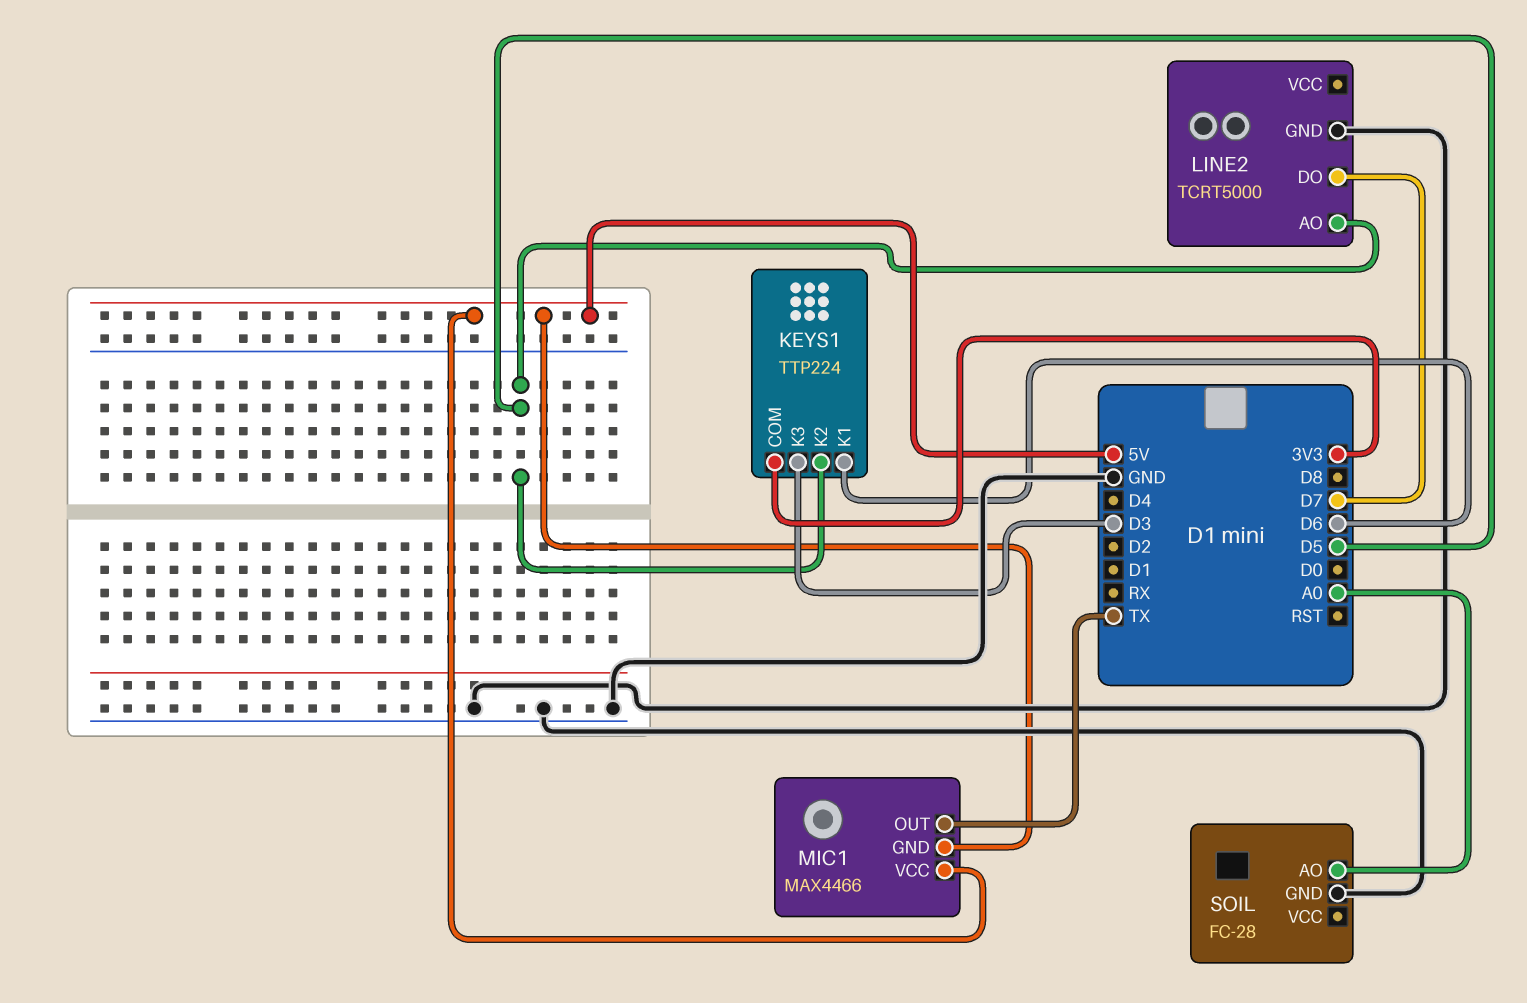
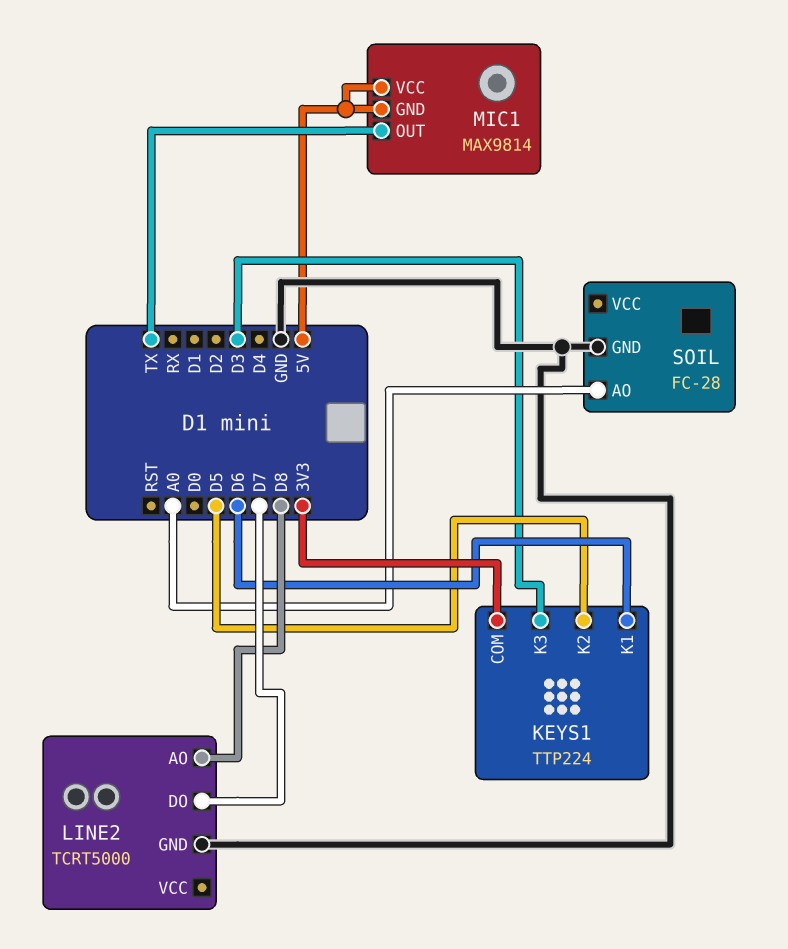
LINE2 pin AO: D5 -> D8
MIC1: MAX4466 -> MAX9814

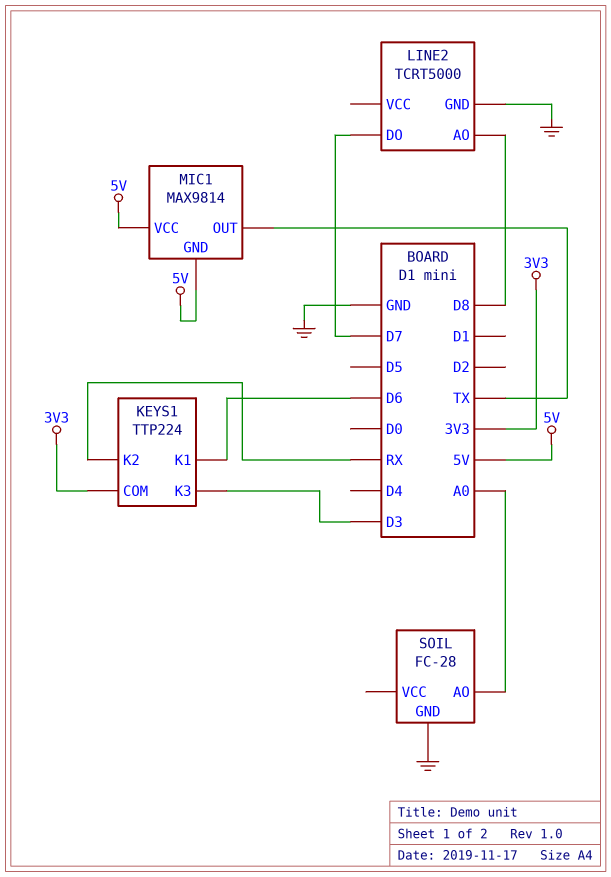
KEYS1 pin K2: D5 -> RX

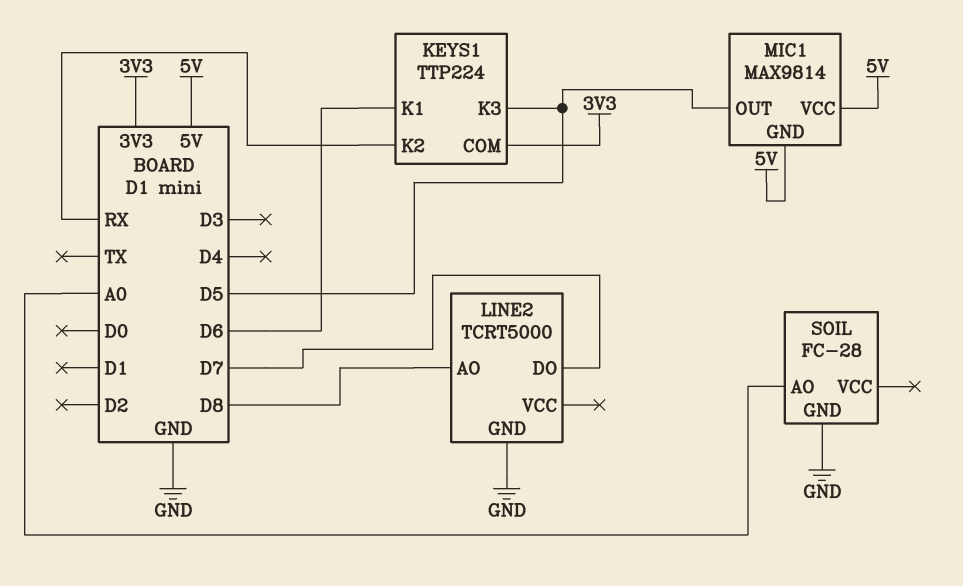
KEYS1 pin K3: D3 -> D5
MIC1 pin OUT: TX -> D5

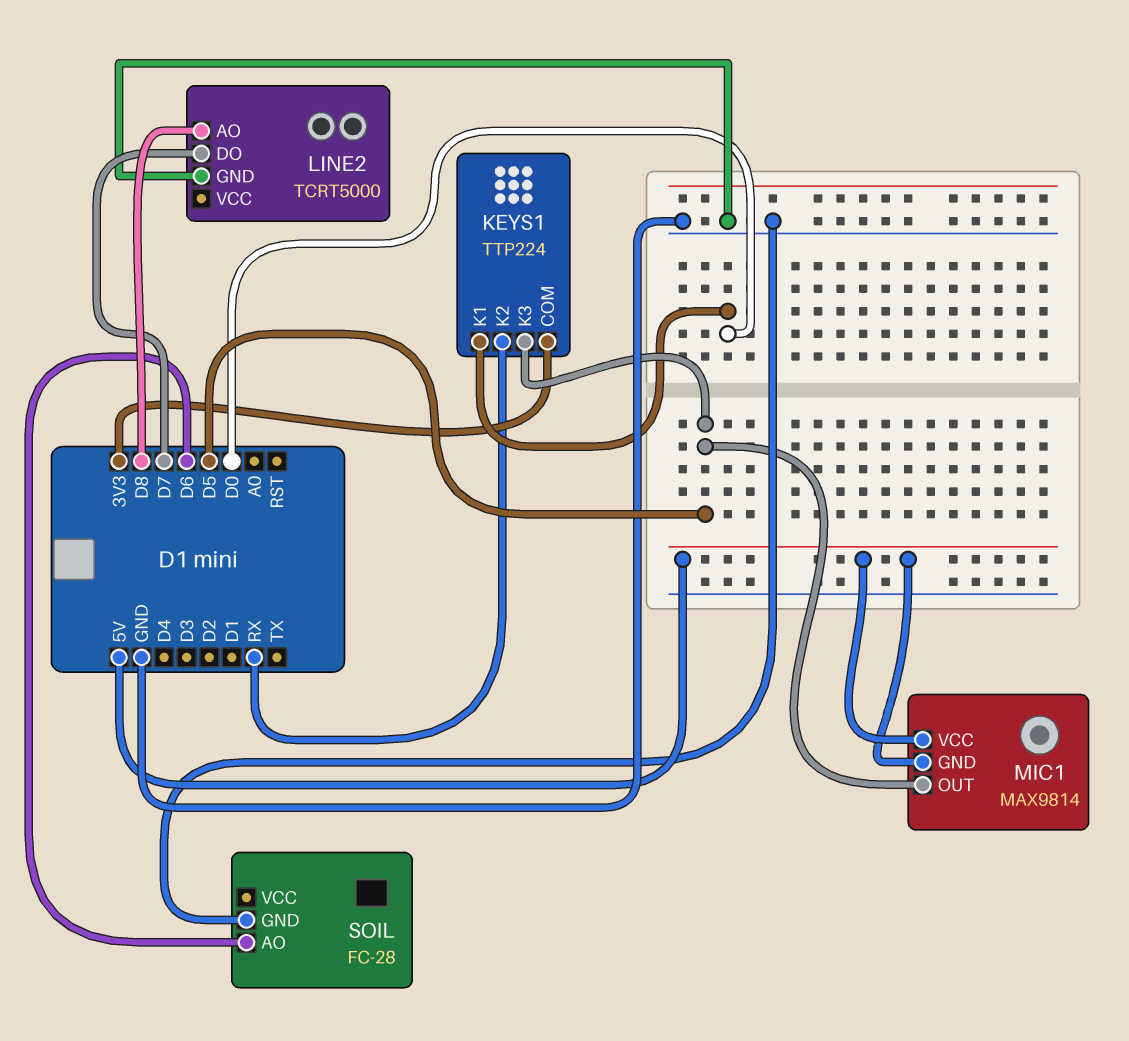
KEYS1 pin K1: D6 -> D0
SOIL pin AO: A0 -> D6

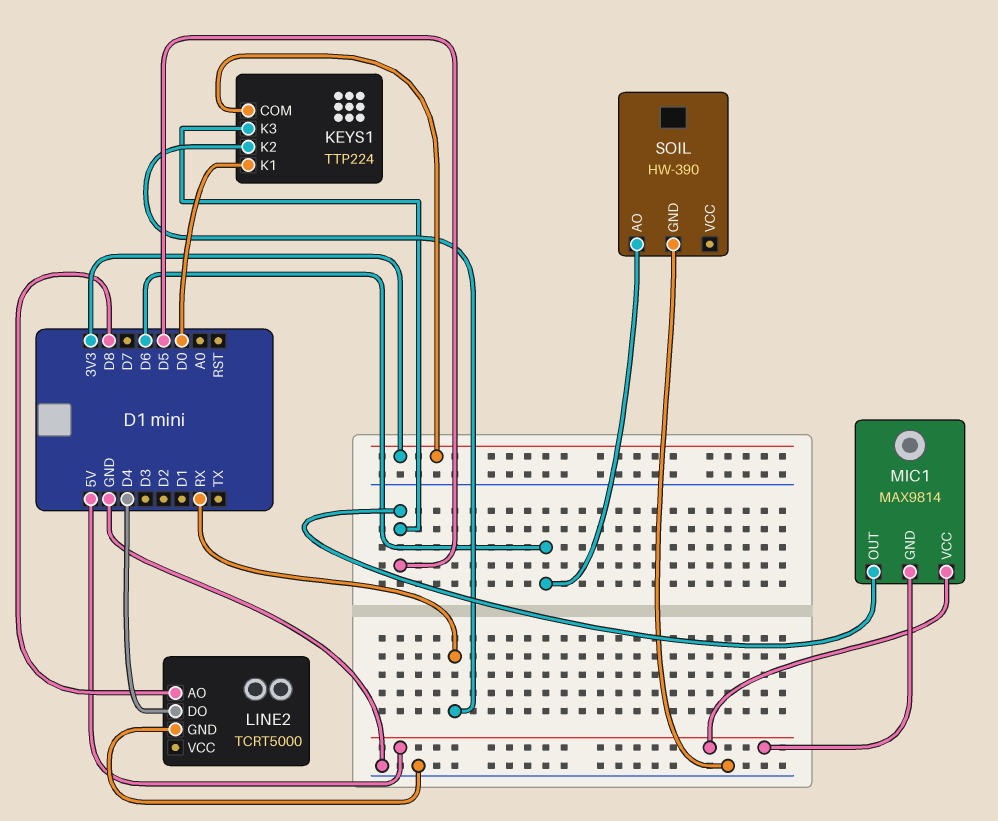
LINE2 pin DO: D7 -> D4
SOIL: FC-28 -> HW-390

